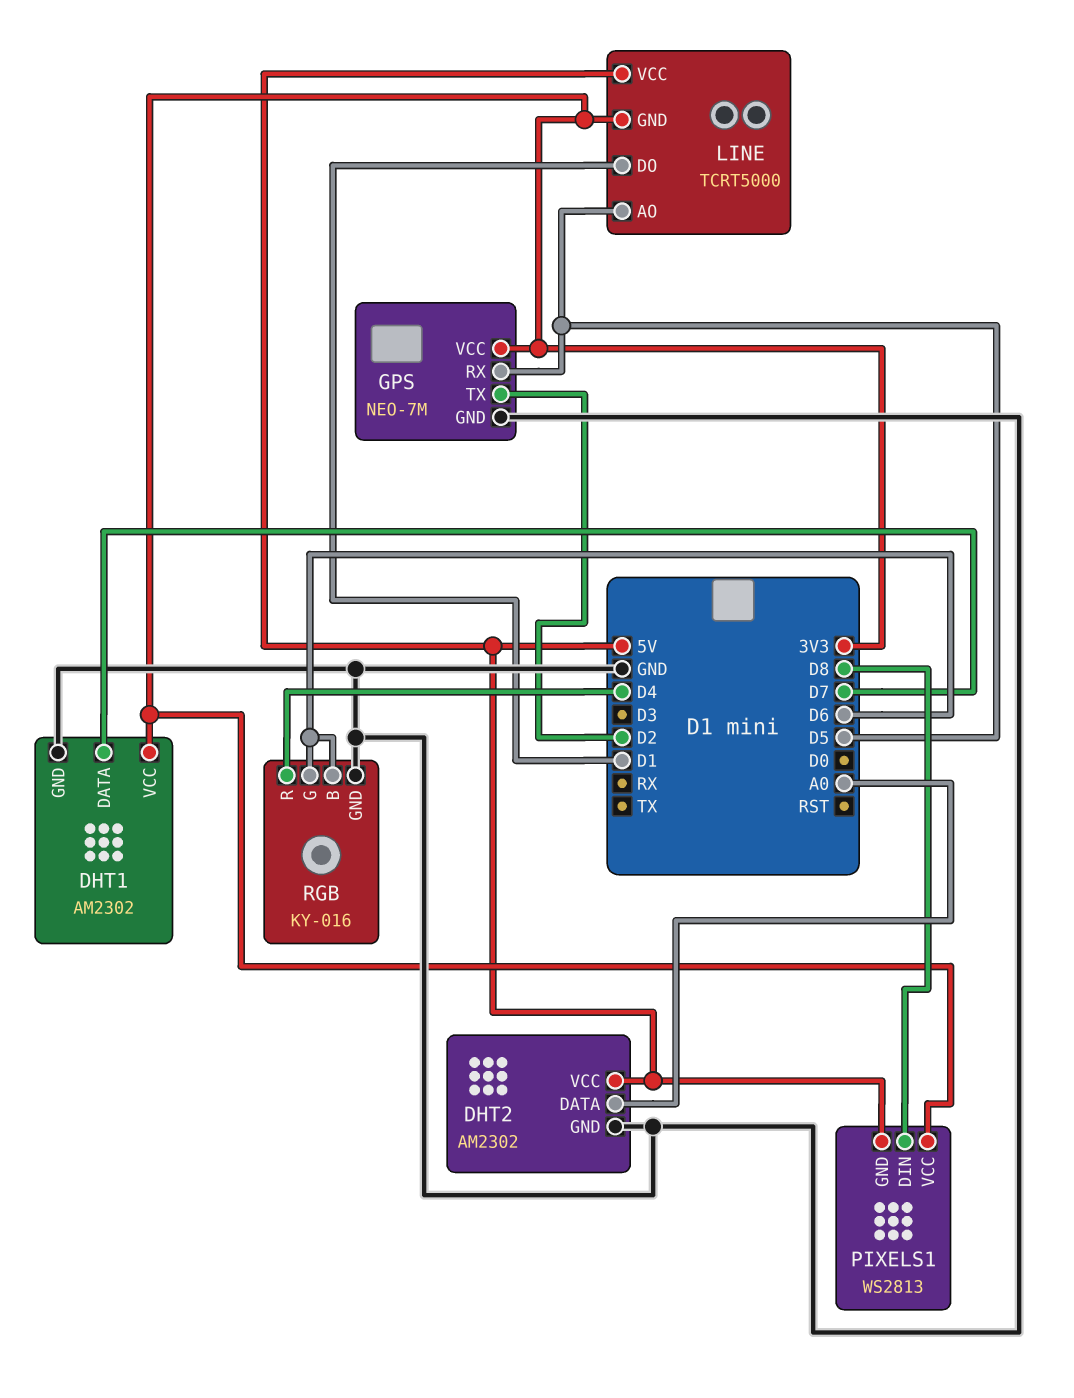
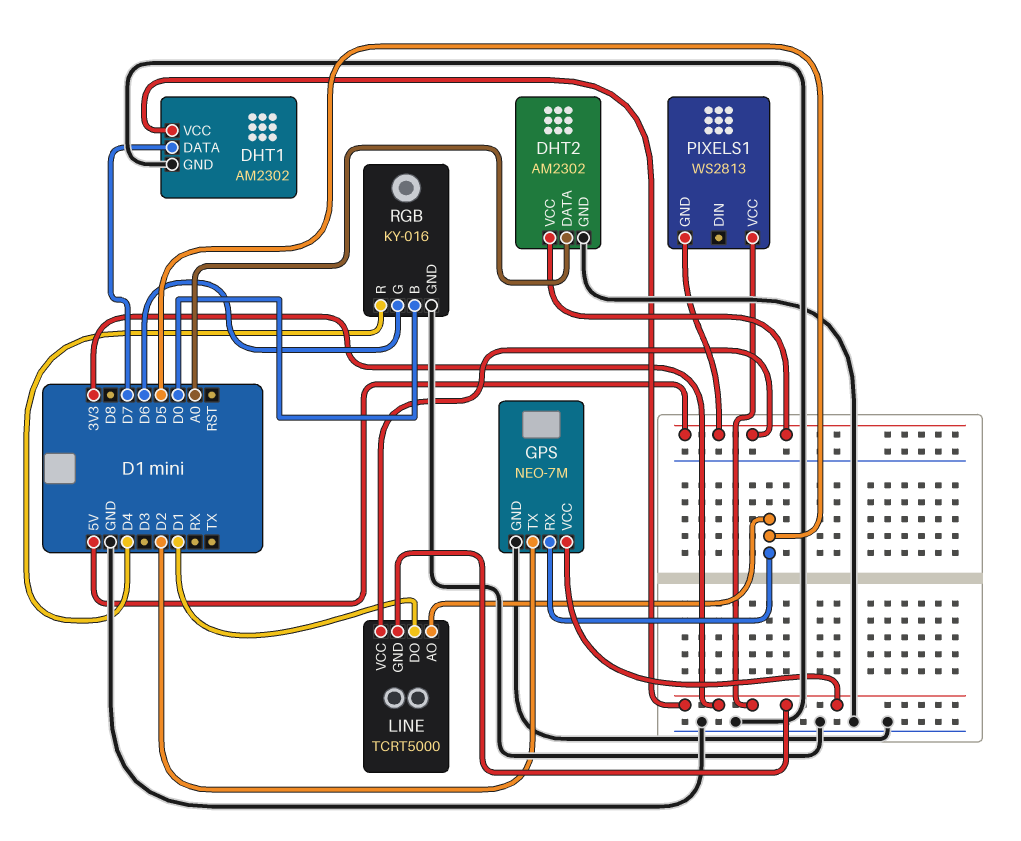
PIXELS1 pin DIN: D8 -> none
RGB pin B: D6 -> D0

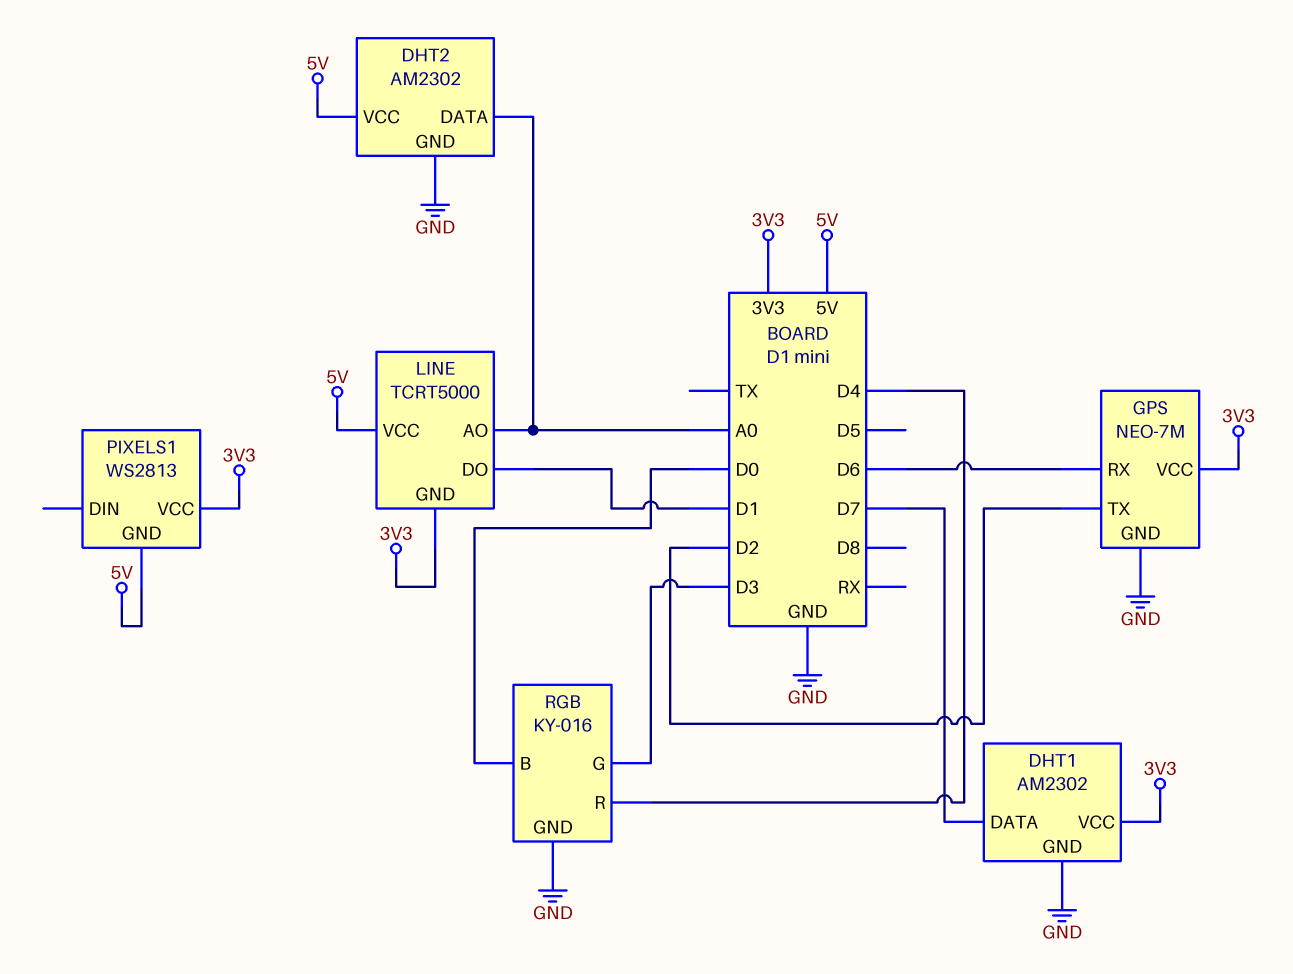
GPS pin RX: D5 -> D6
LINE pin AO: D5 -> A0
RGB pin G: D6 -> D3

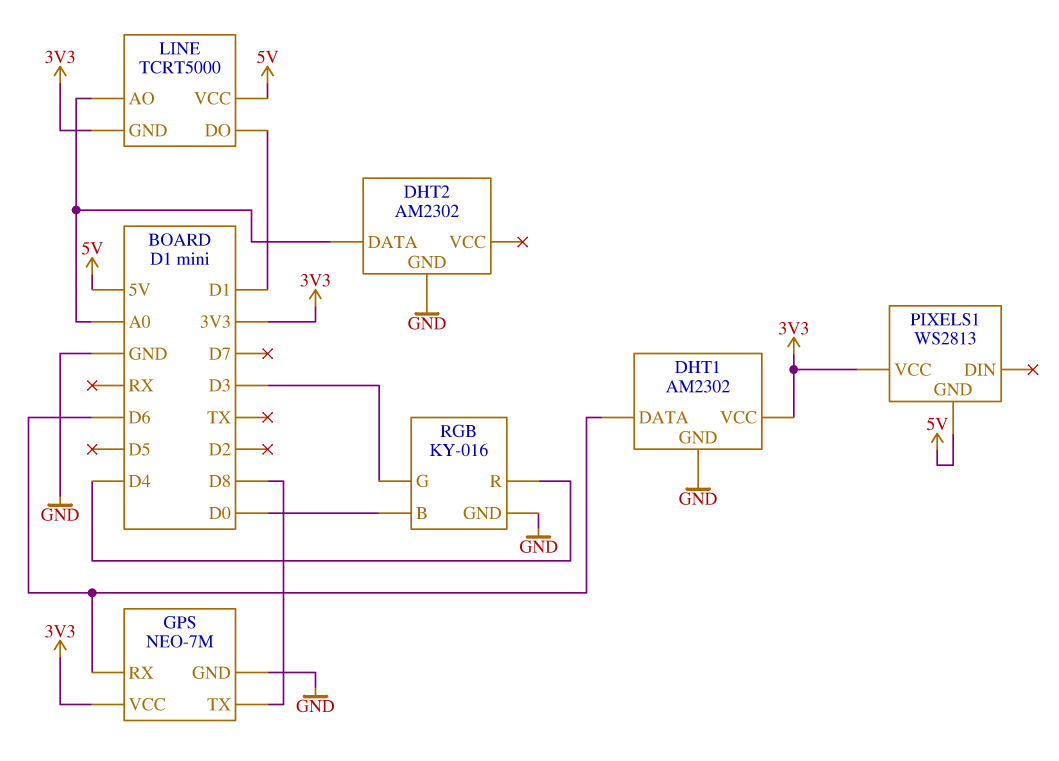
DHT1 pin DATA: D7 -> D6
DHT2 pin VCC: 5V -> none
GPS pin TX: D2 -> D8

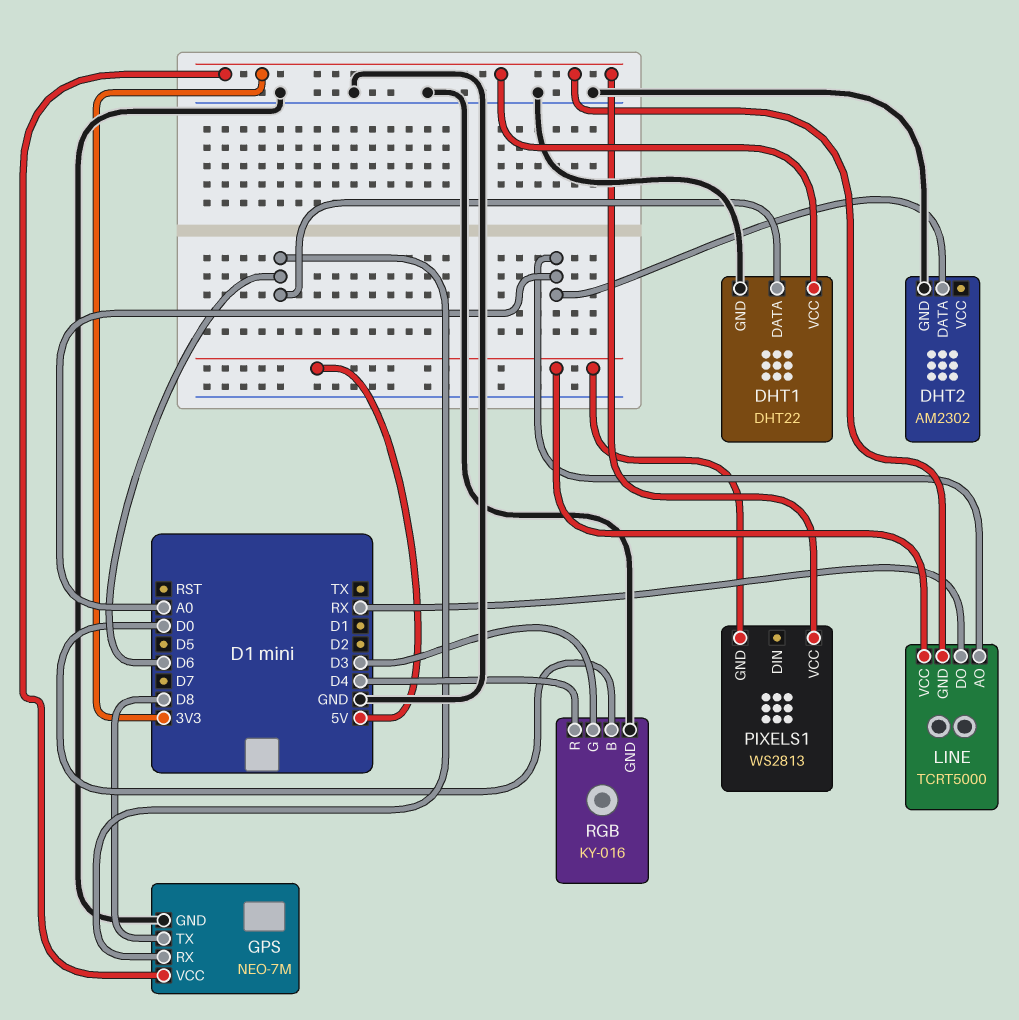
DHT1: AM2302 -> DHT22
LINE pin DO: D1 -> RX

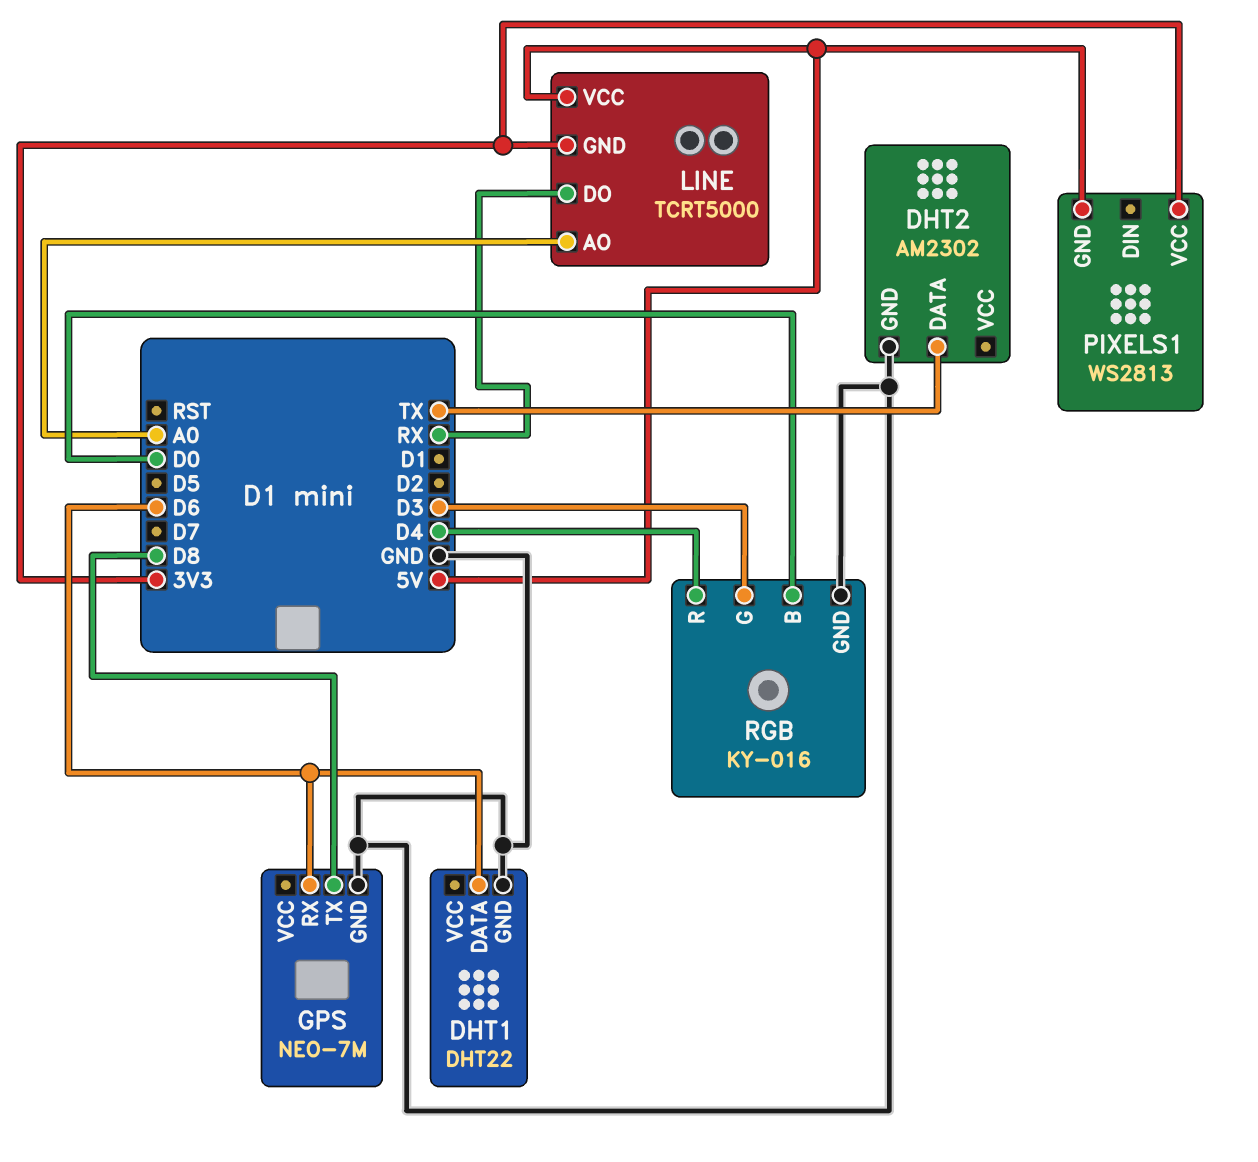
DHT1 pin VCC: 3V3 -> none
DHT2 pin DATA: A0 -> TX
GPS pin VCC: 3V3 -> none

